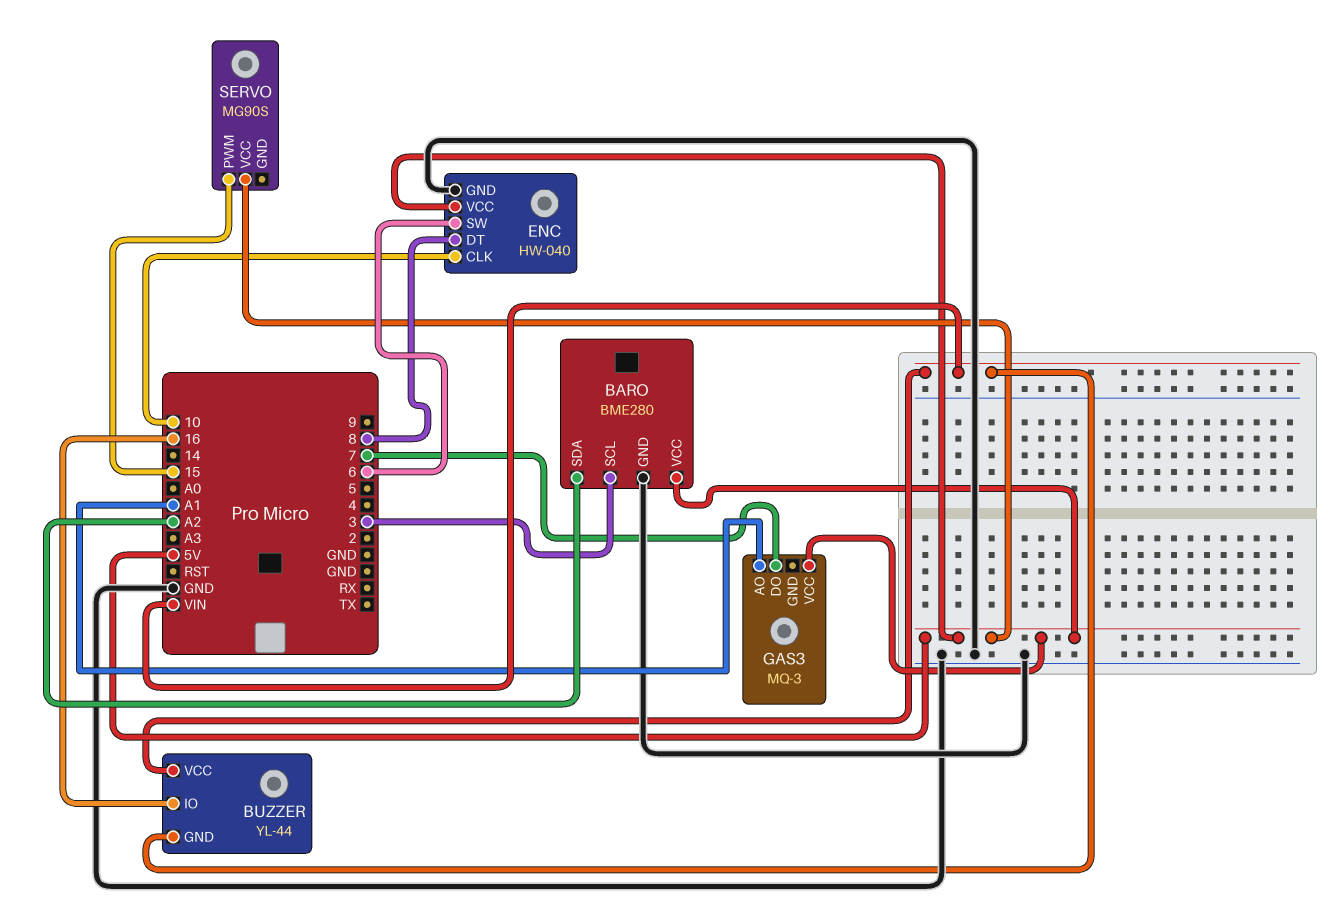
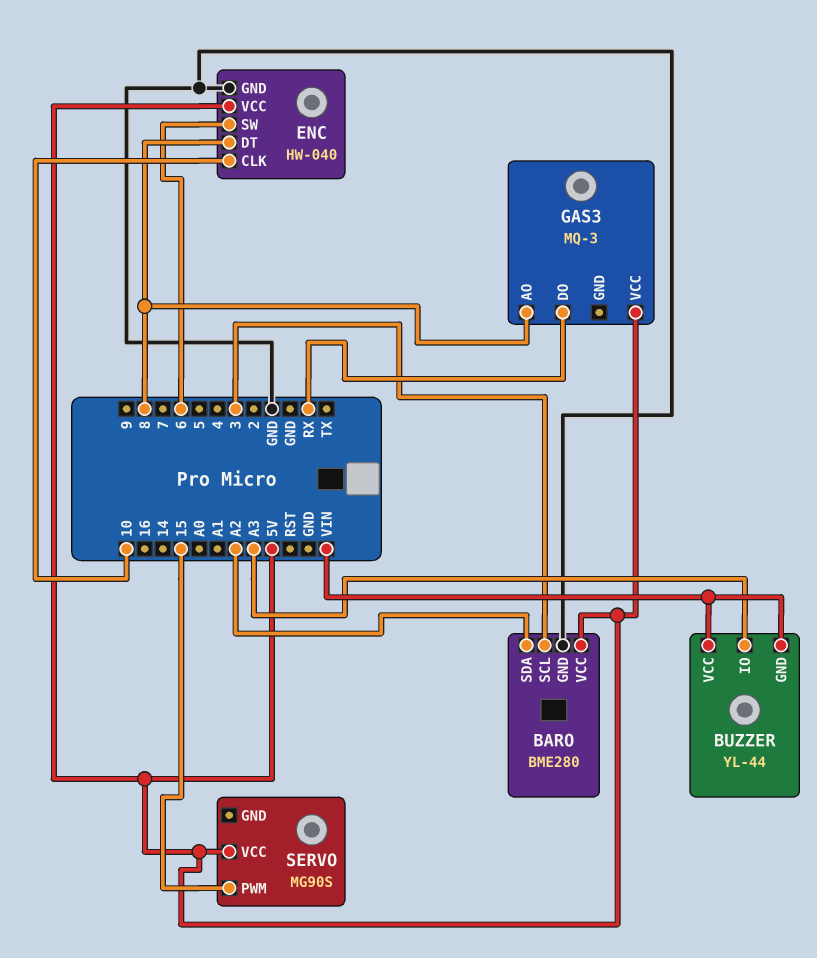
BUZZER pin IO: 16 -> A3
GAS3 pin AO: A1 -> 8
GAS3 pin DO: 7 -> RX

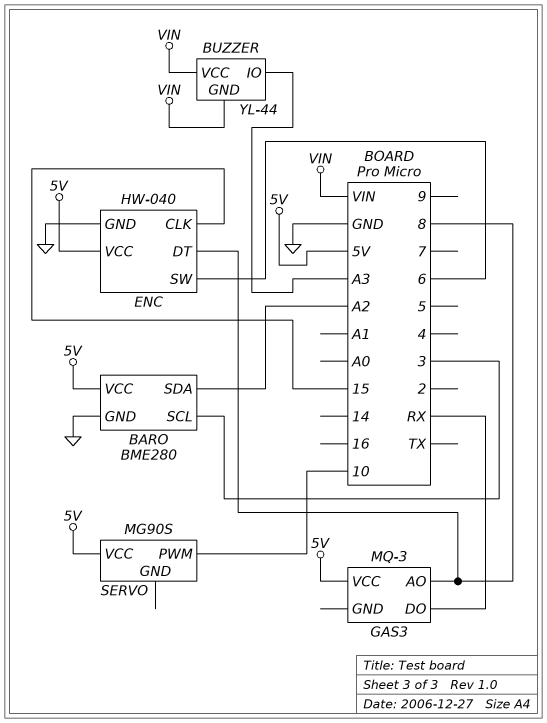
ENC pin CLK: 10 -> 15
SERVO pin PWM: 15 -> 10

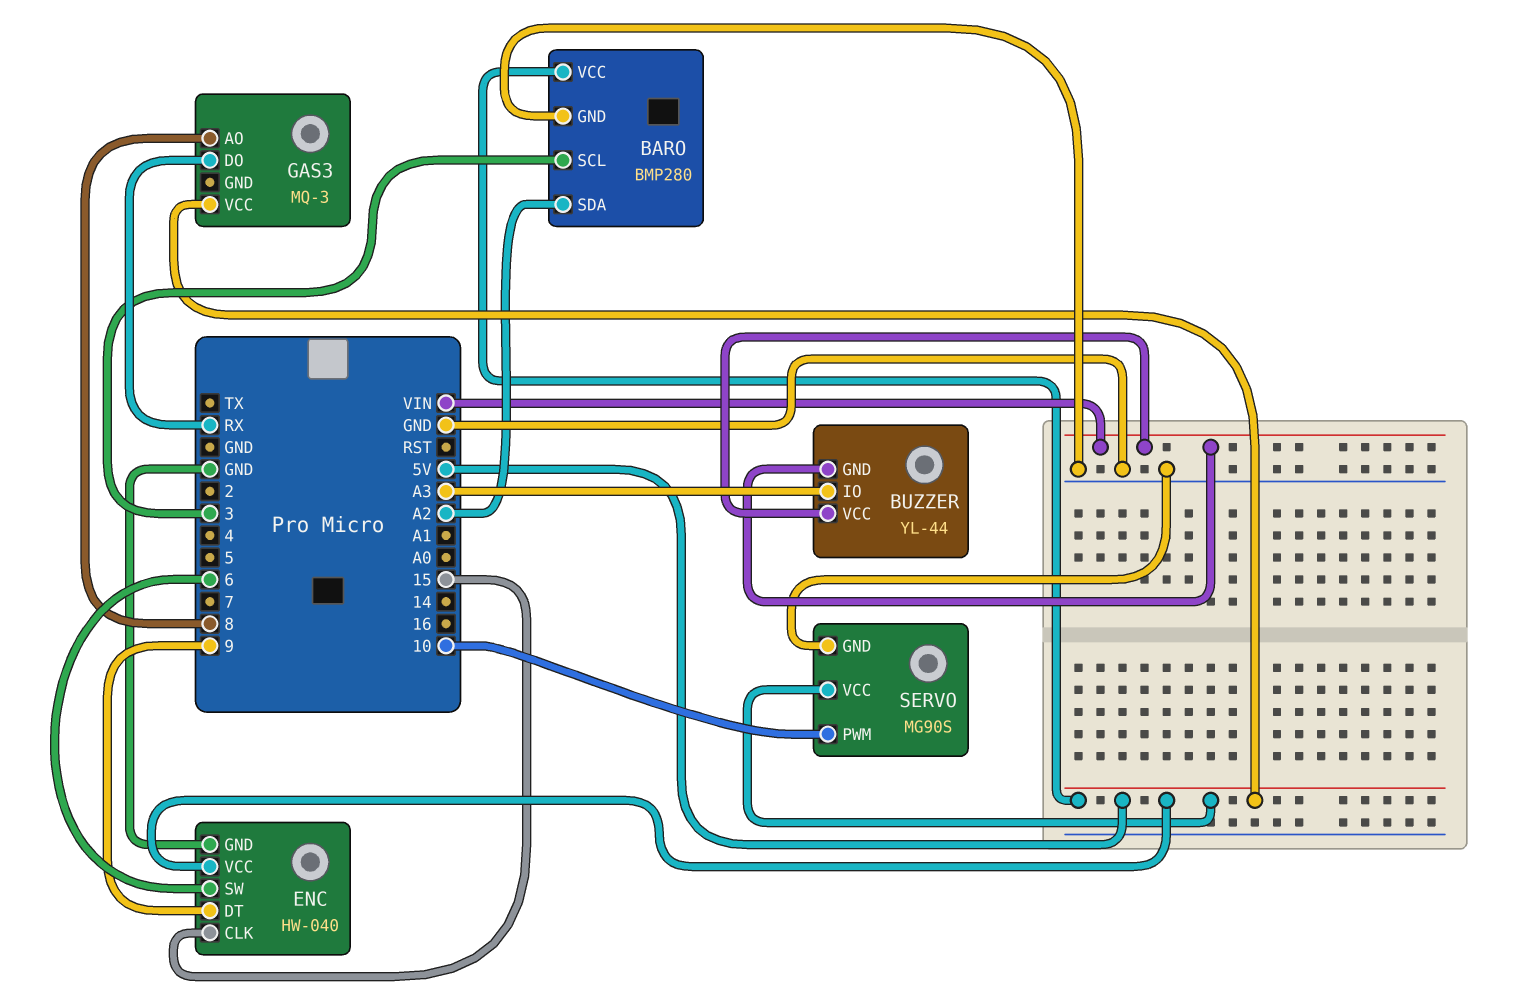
BARO: BME280 -> BMP280
ENC pin DT: 8 -> 9
SERVO pin GND: none -> GND

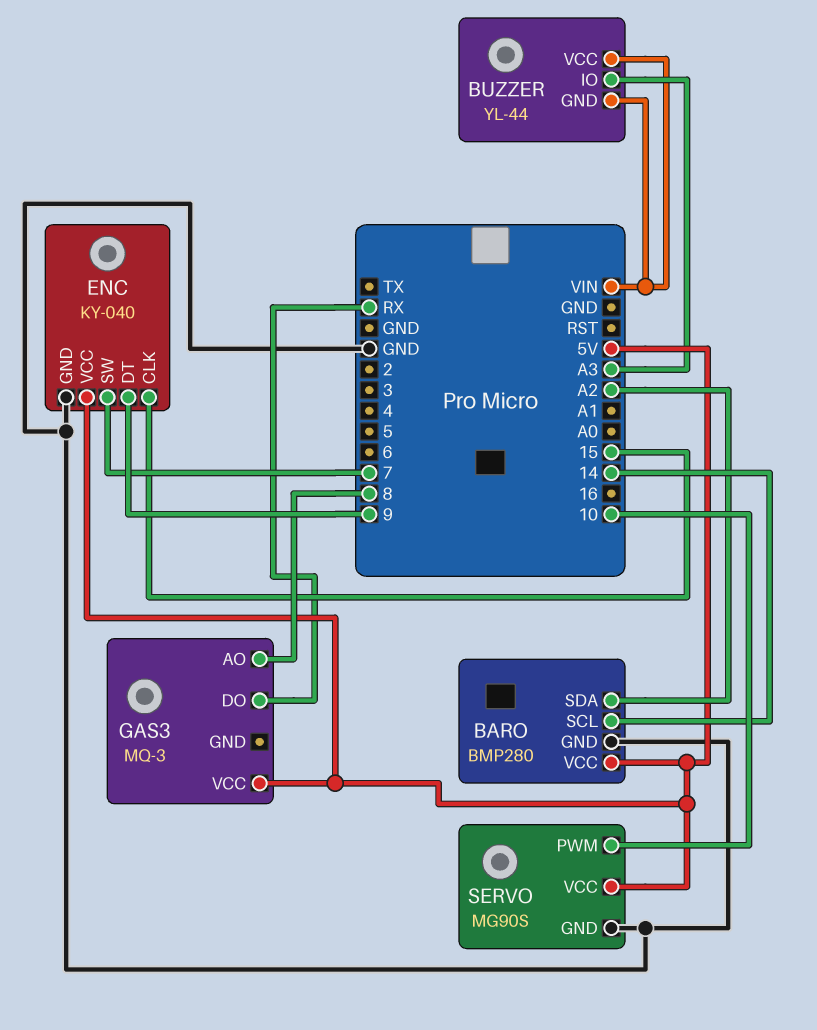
BARO pin SCL: 3 -> 14
ENC: HW-040 -> KY-040
ENC pin SW: 6 -> 7

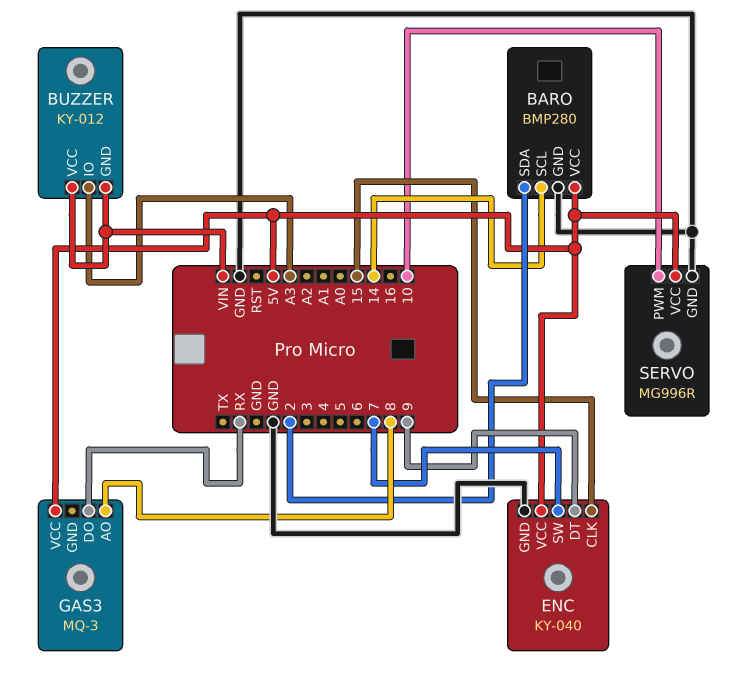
BARO pin SDA: A2 -> 2
BUZZER: YL-44 -> KY-012
SERVO: MG90S -> MG996R

